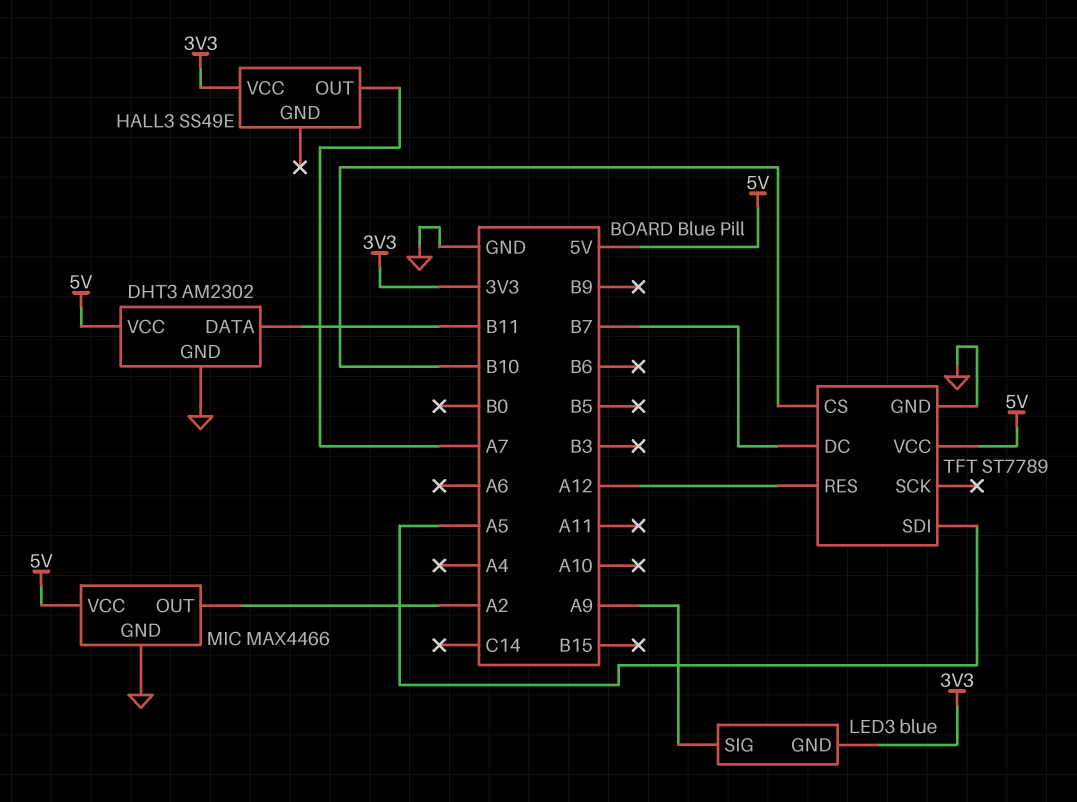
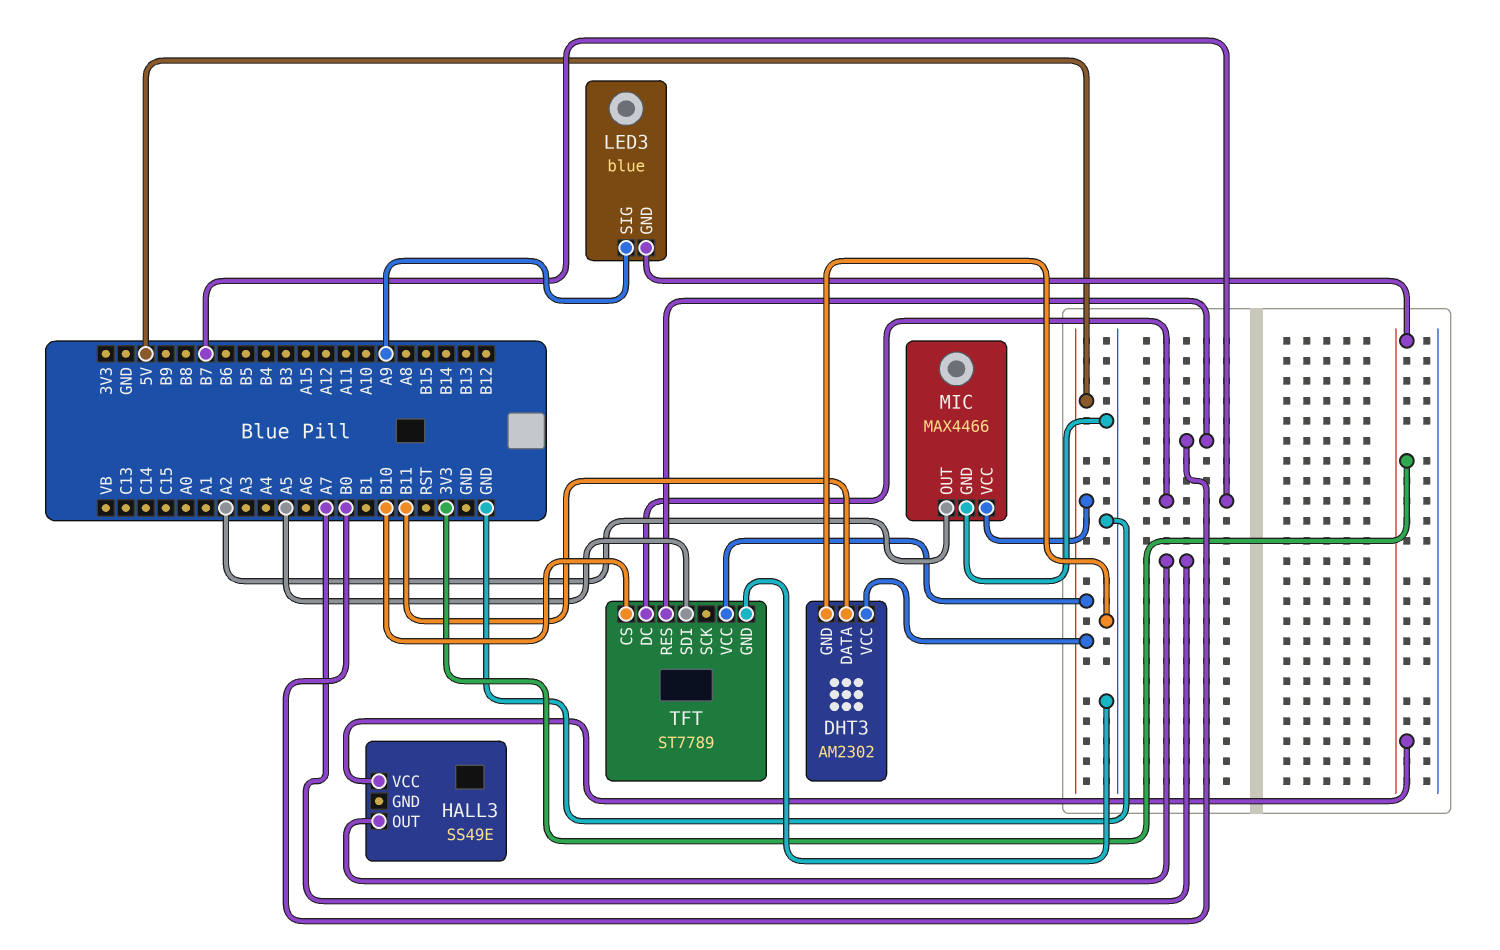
TFT pin RES: A12 -> B0

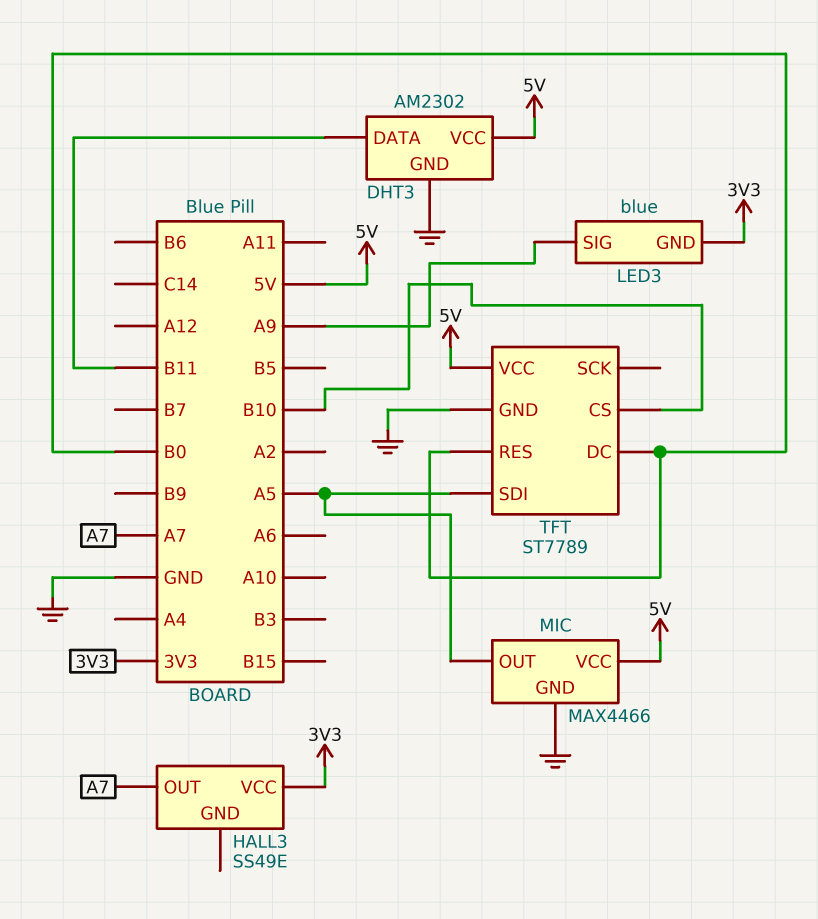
MIC pin OUT: A2 -> A5
TFT pin DC: B7 -> B0

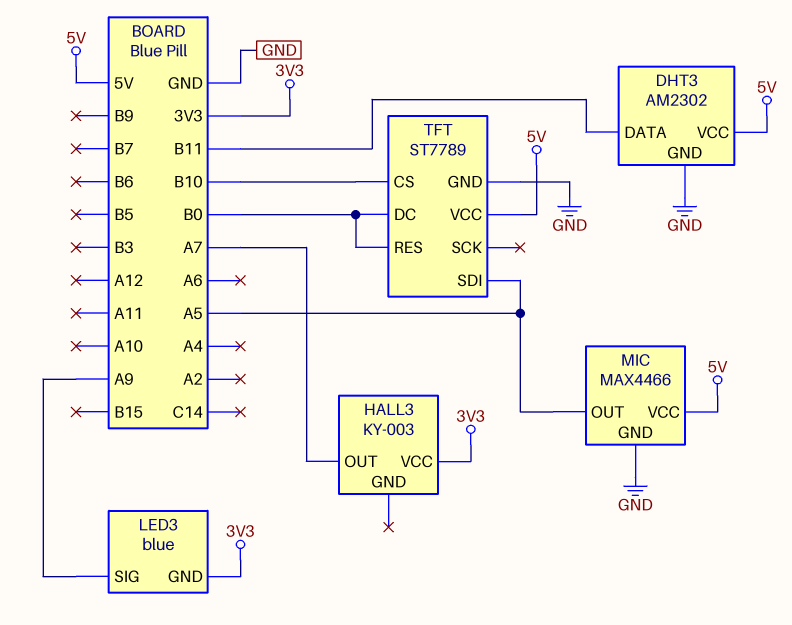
HALL3: SS49E -> KY-003

